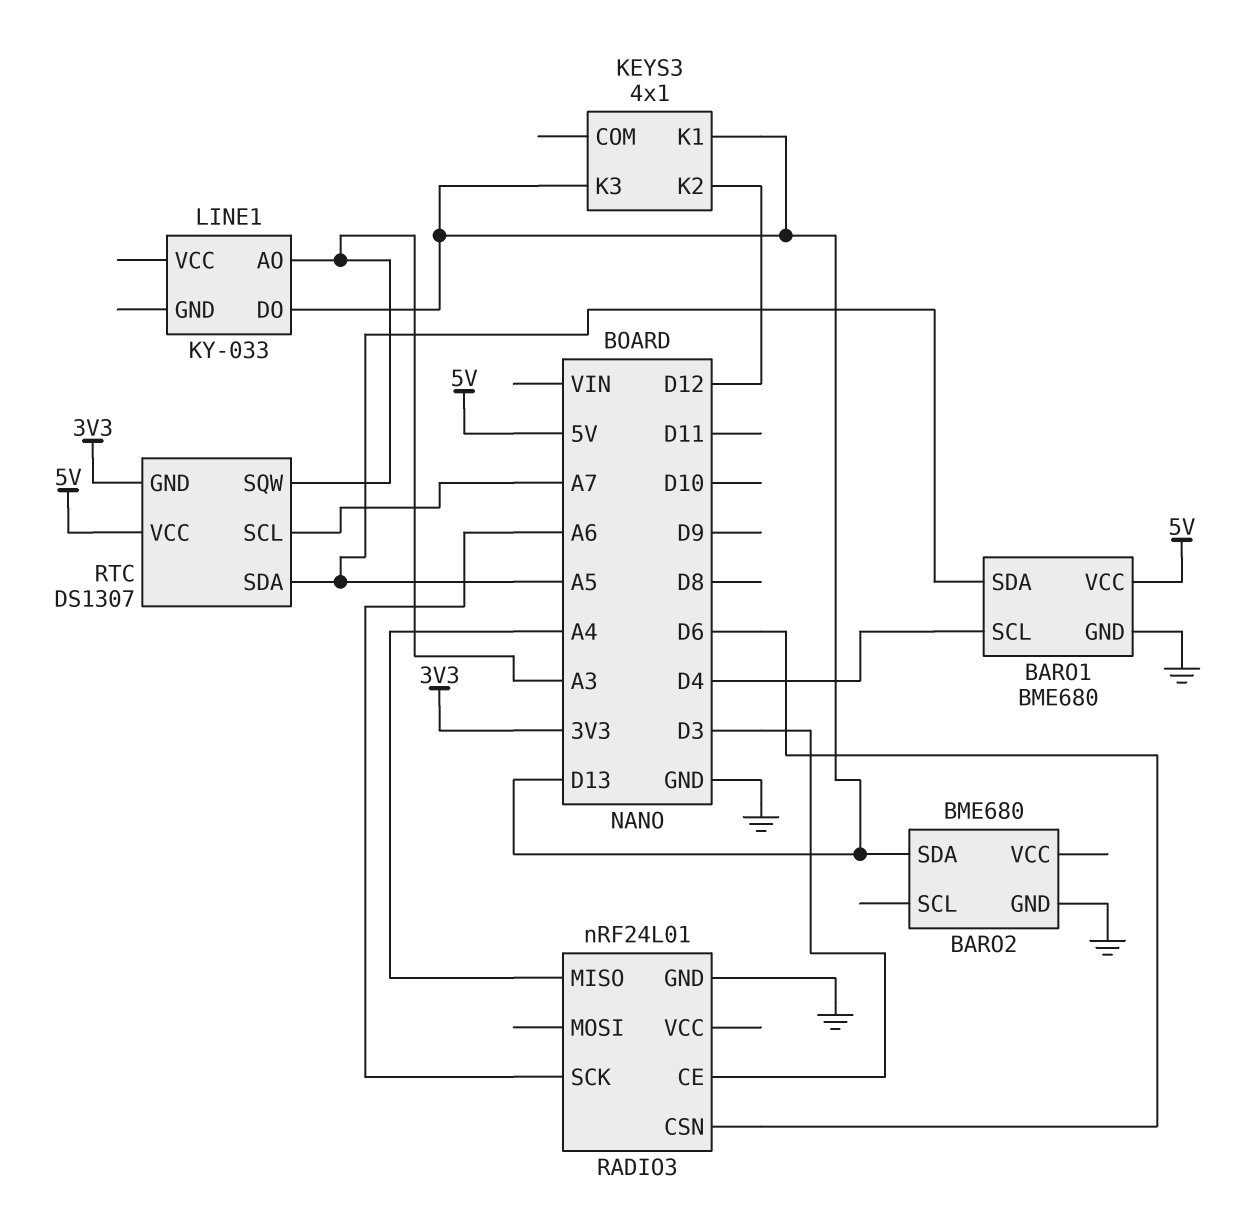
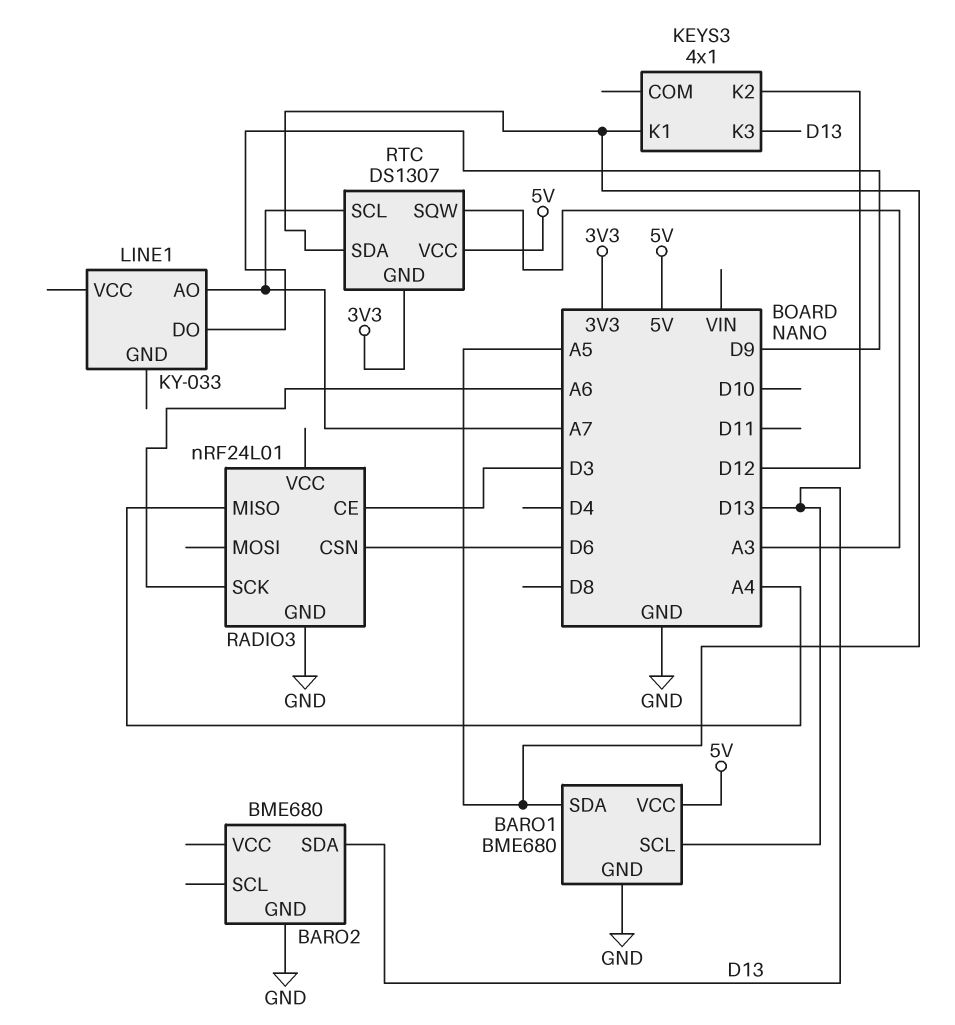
BARO1 pin SCL: D4 -> D13
KEYS3 pin K1: D13 -> A5
LINE1 pin AO: A3 -> A7
LINE1 pin DO: D13 -> D9

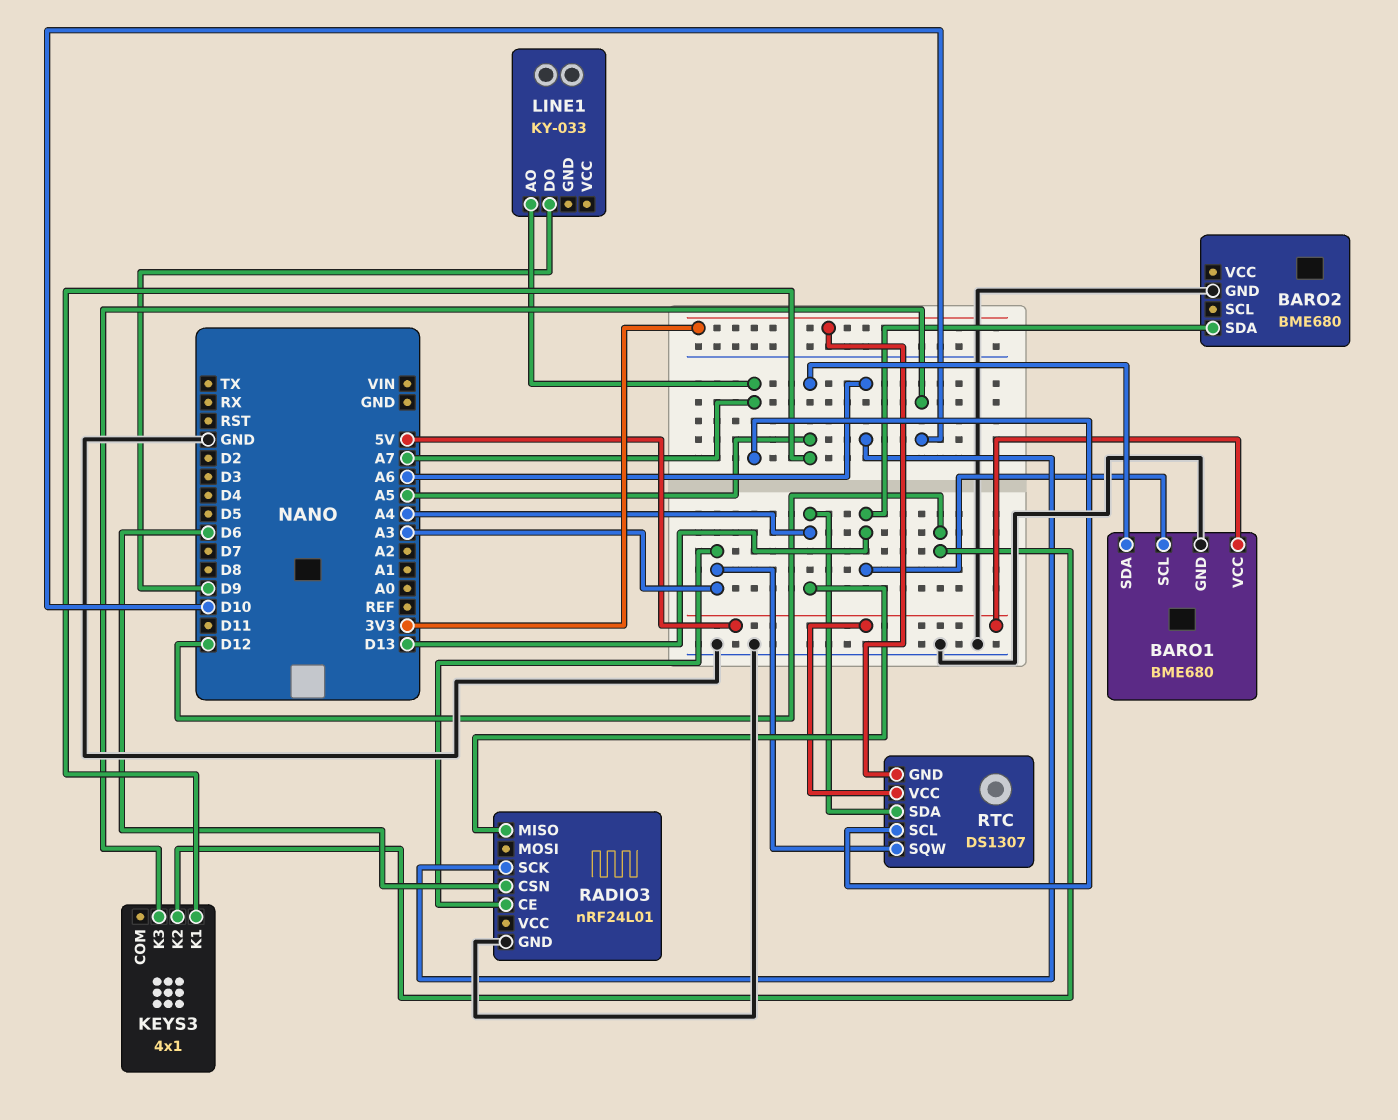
KEYS3 pin K3: D13 -> D10
RADIO3 pin CE: D3 -> A3
RTC pin SDA: A5 -> A4

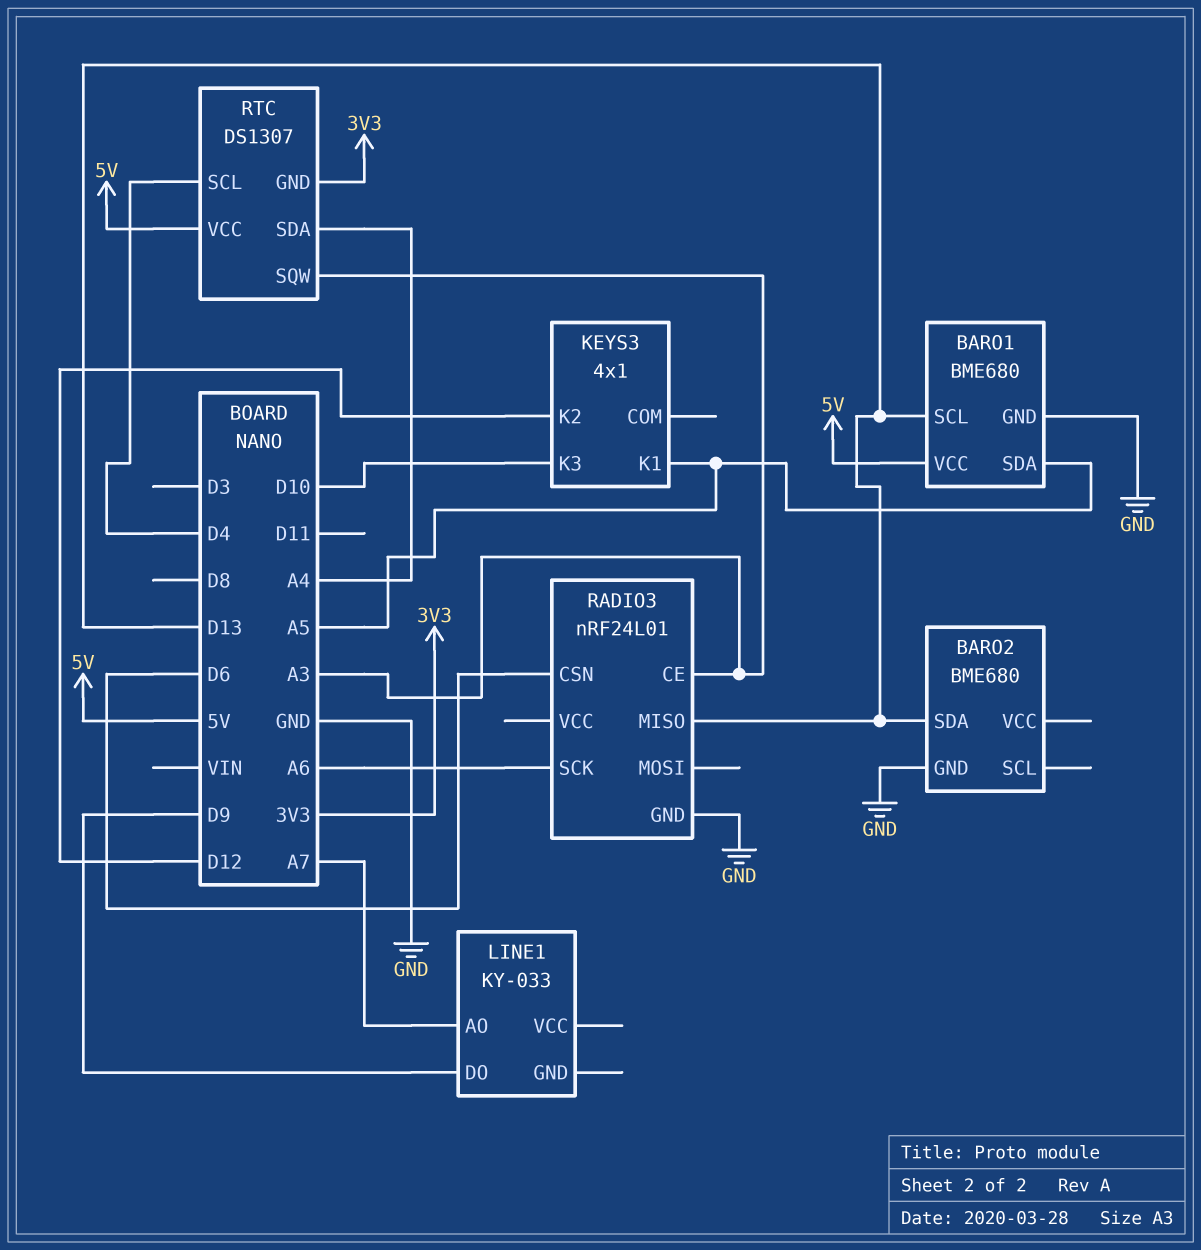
RADIO3 pin MISO: A4 -> D13
RTC pin SCL: A7 -> D4

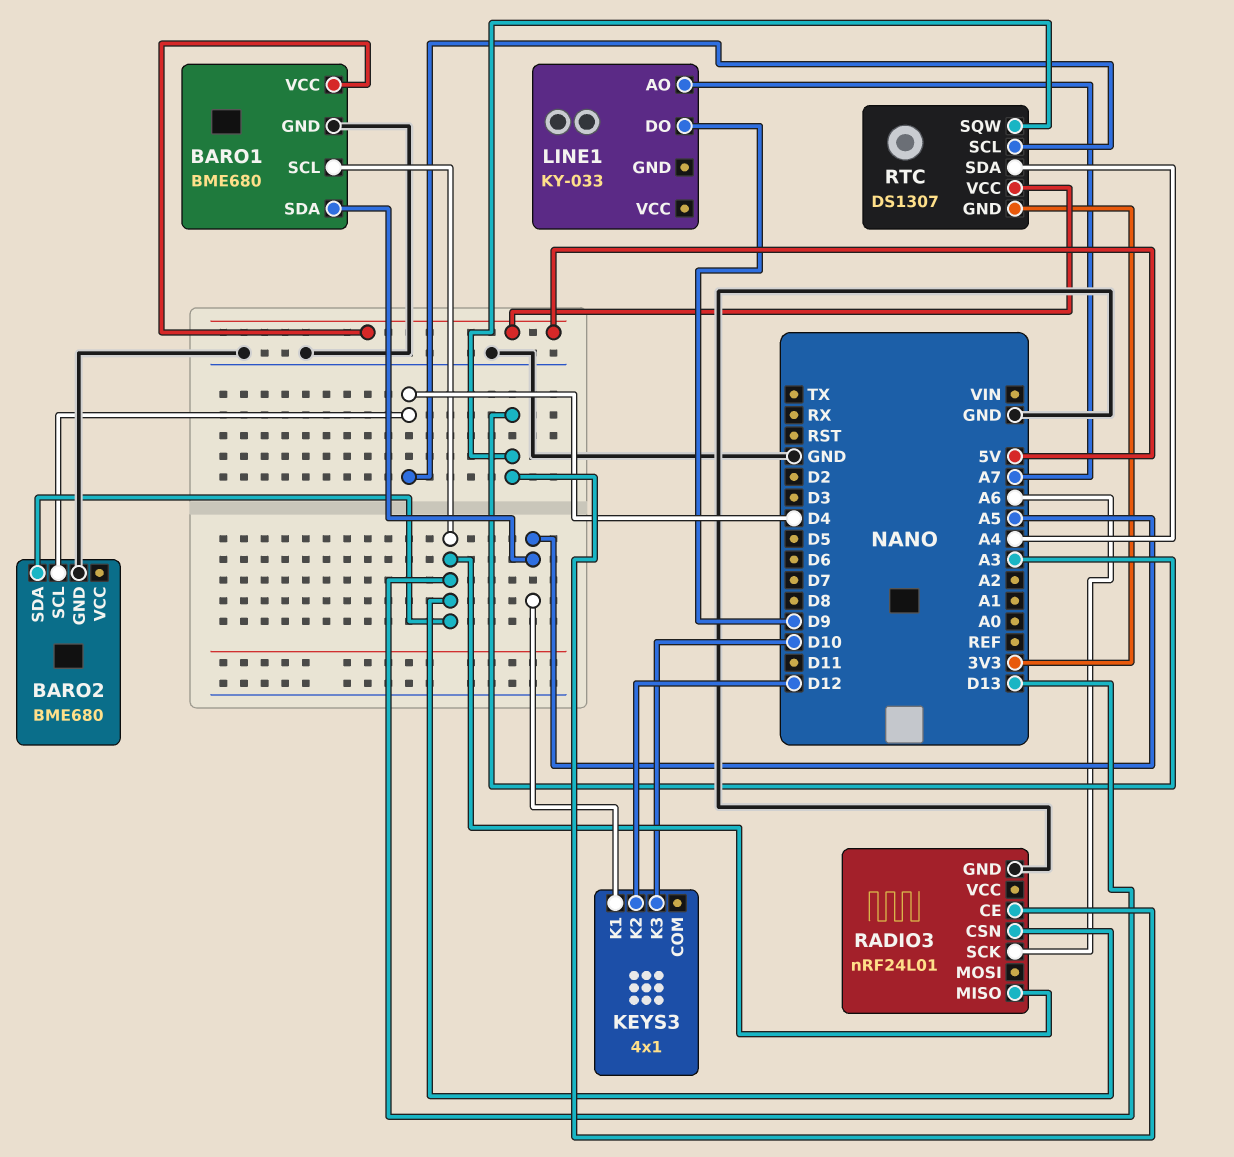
BARO2 pin SCL: none -> D4
RADIO3 pin CSN: D6 -> D13

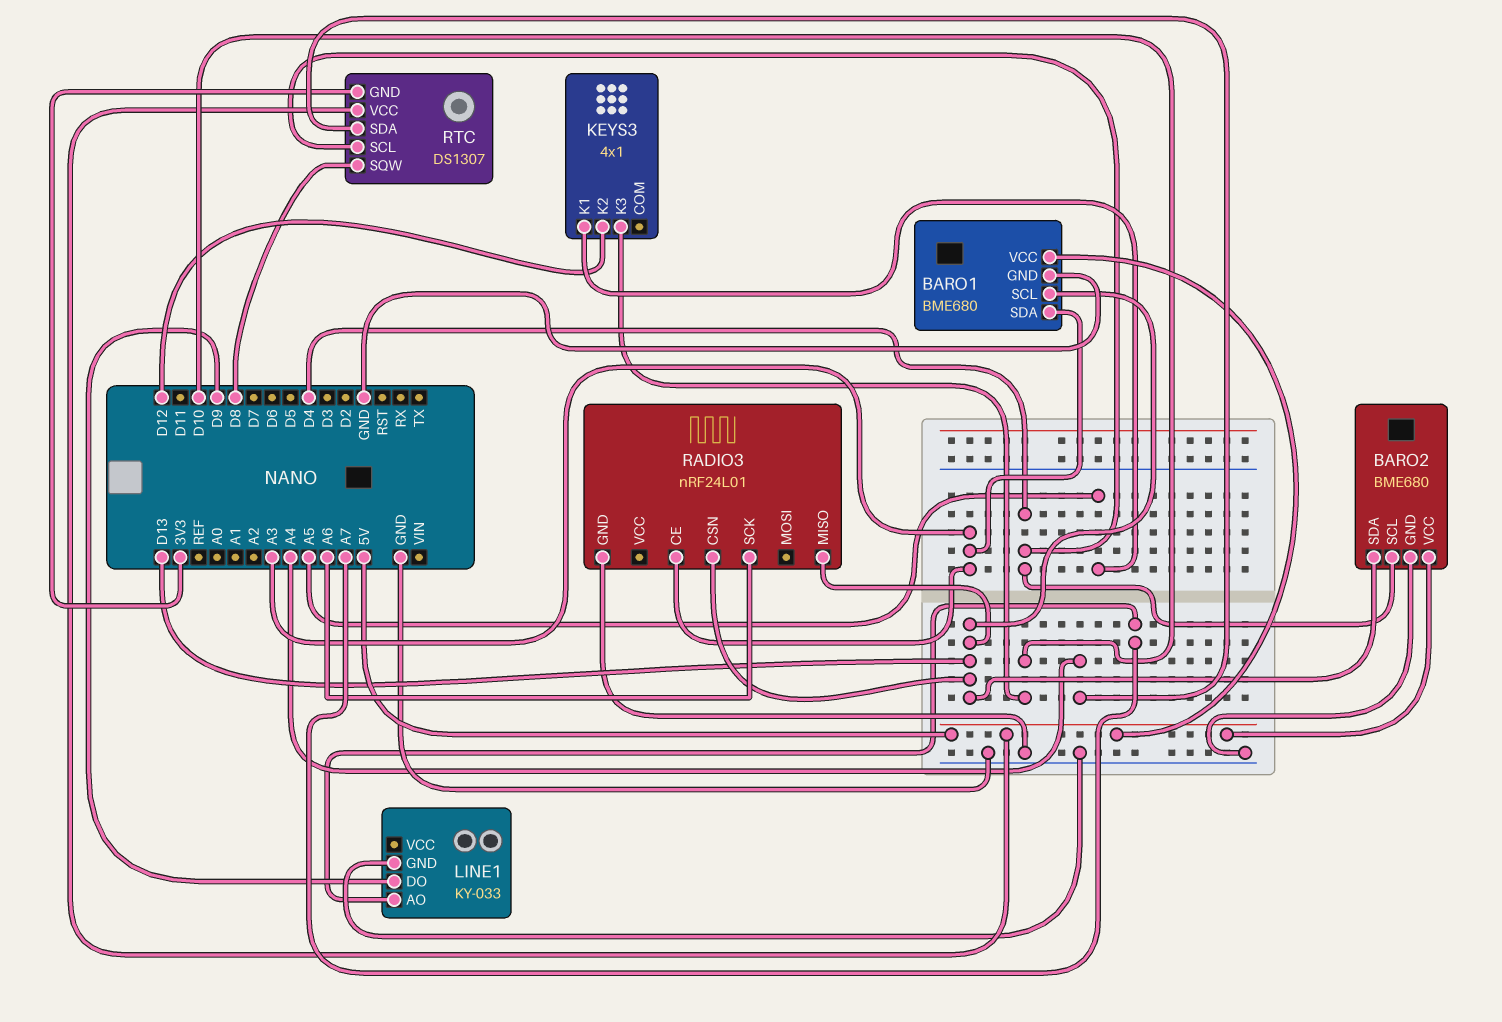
BARO1 pin SDA: A5 -> A3
BARO2 pin VCC: none -> 5V
LINE1 pin GND: none -> GND
RTC pin SQW: A3 -> D8

